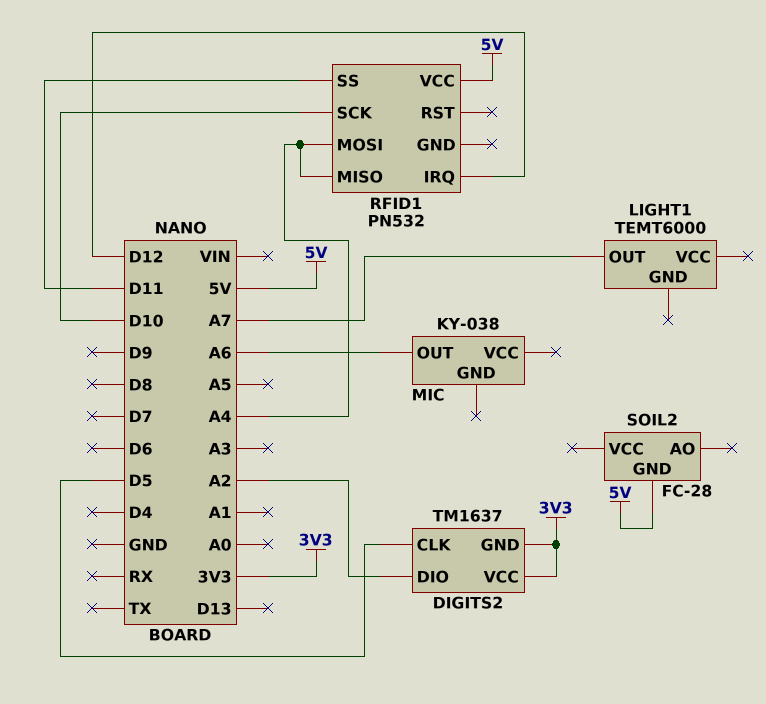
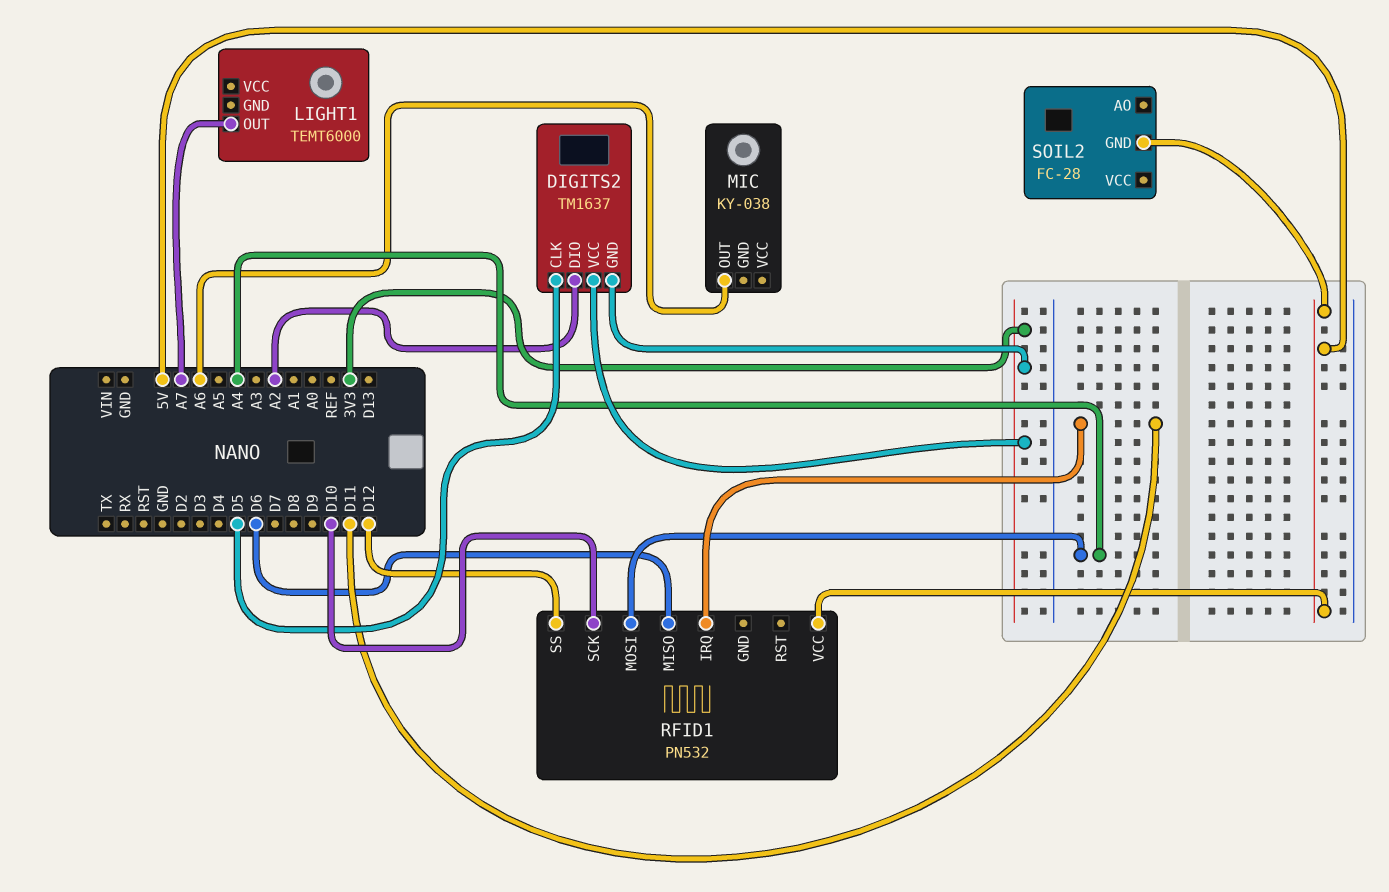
RFID1 pin IRQ: D12 -> D11
RFID1 pin MISO: A4 -> D6
RFID1 pin SS: D11 -> D12

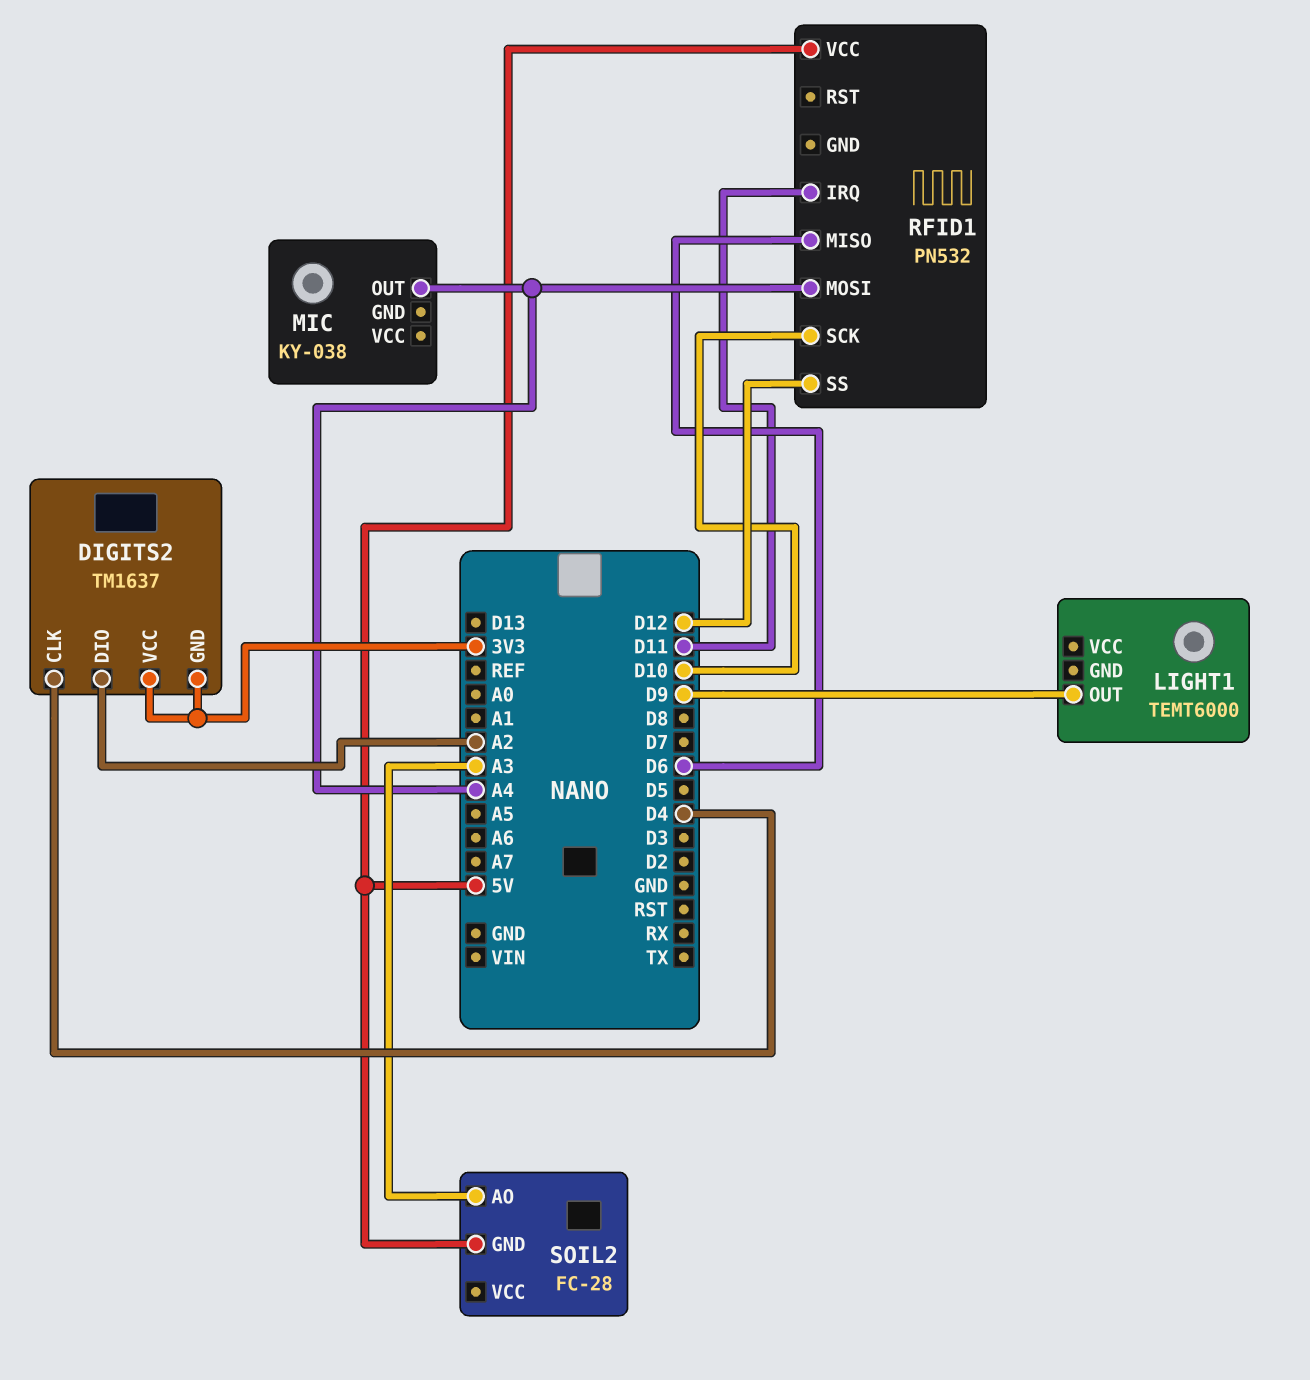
DIGITS2 pin CLK: D5 -> D4
LIGHT1 pin OUT: A7 -> D9
MIC pin OUT: A6 -> A4
SOIL2 pin AO: none -> A3

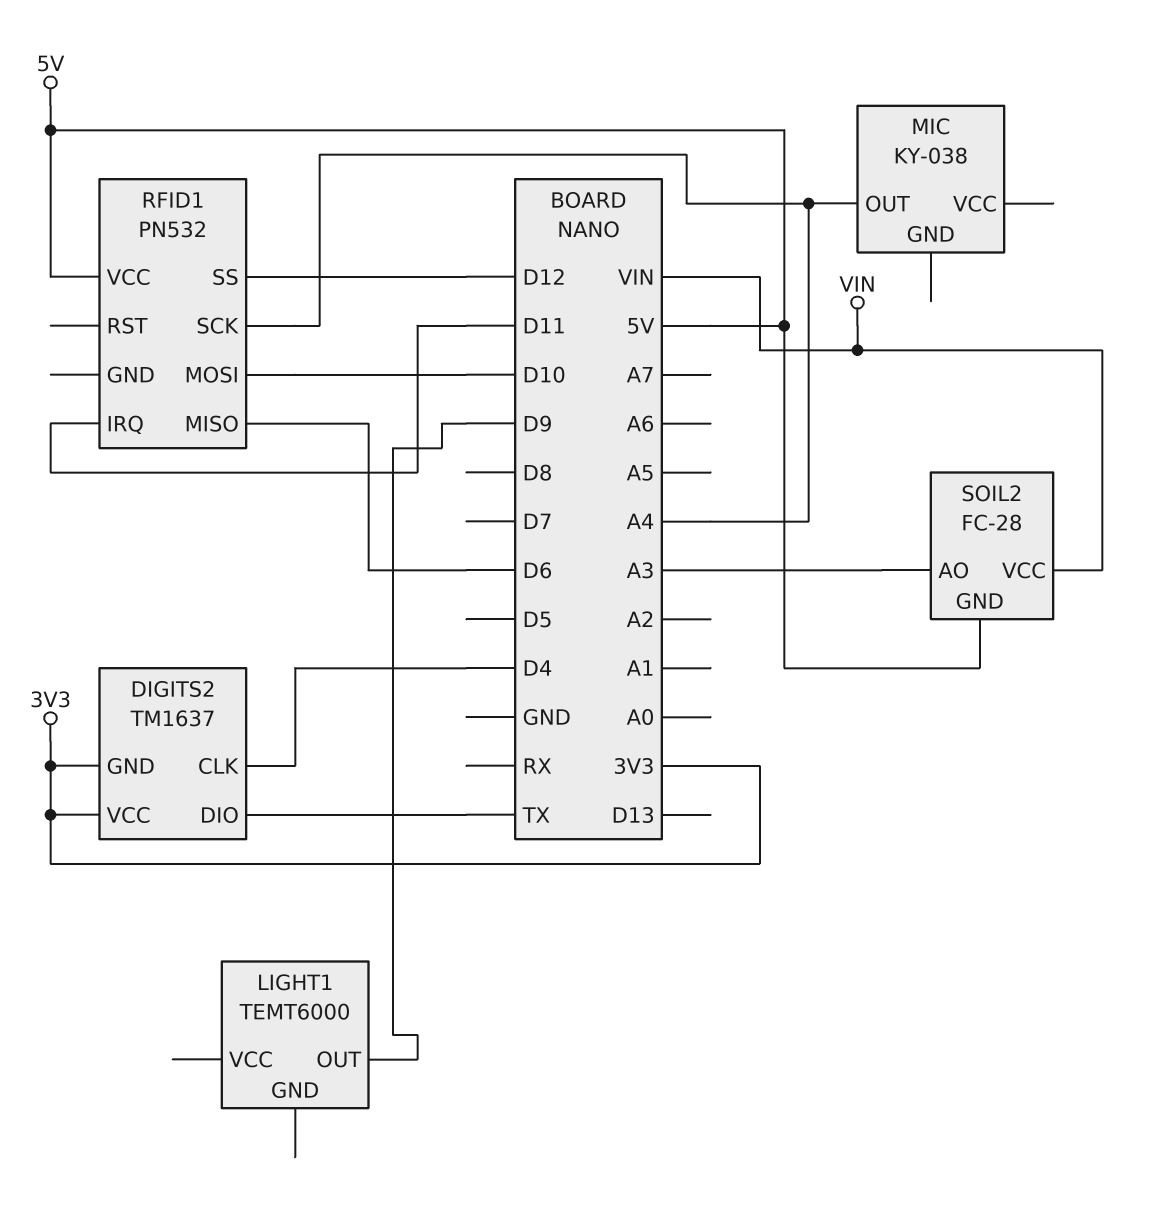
DIGITS2 pin DIO: A2 -> TX
RFID1 pin MOSI: A4 -> D10
RFID1 pin SCK: D10 -> A4
SOIL2 pin VCC: none -> VIN

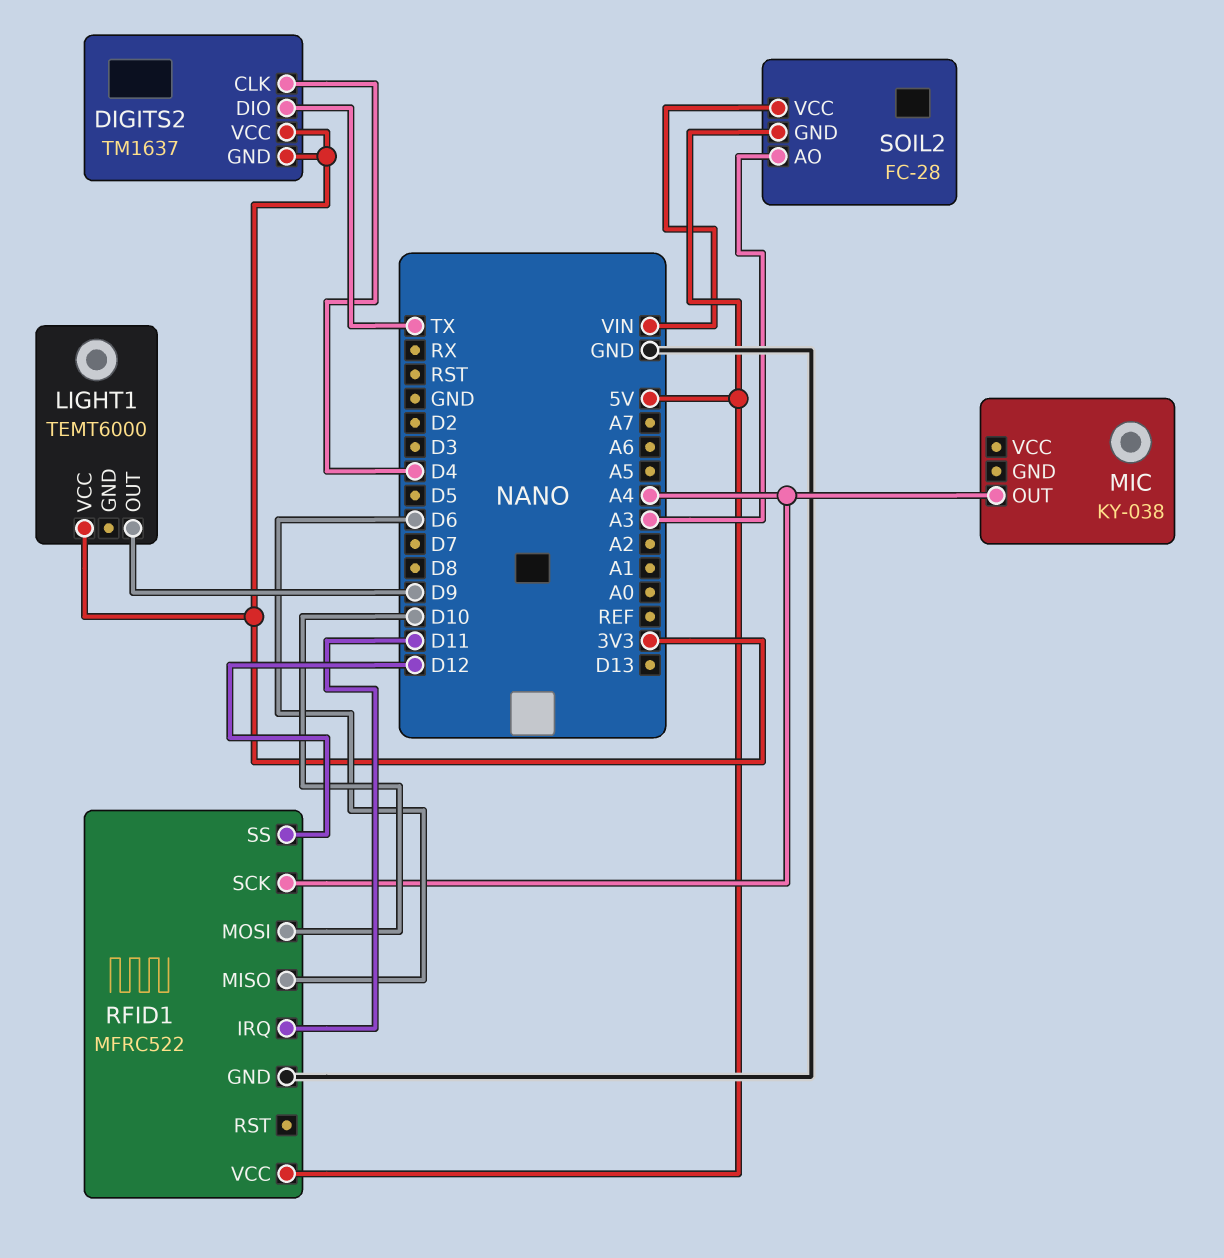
LIGHT1 pin VCC: none -> 3V3
RFID1: PN532 -> MFRC522
RFID1 pin GND: none -> GND

